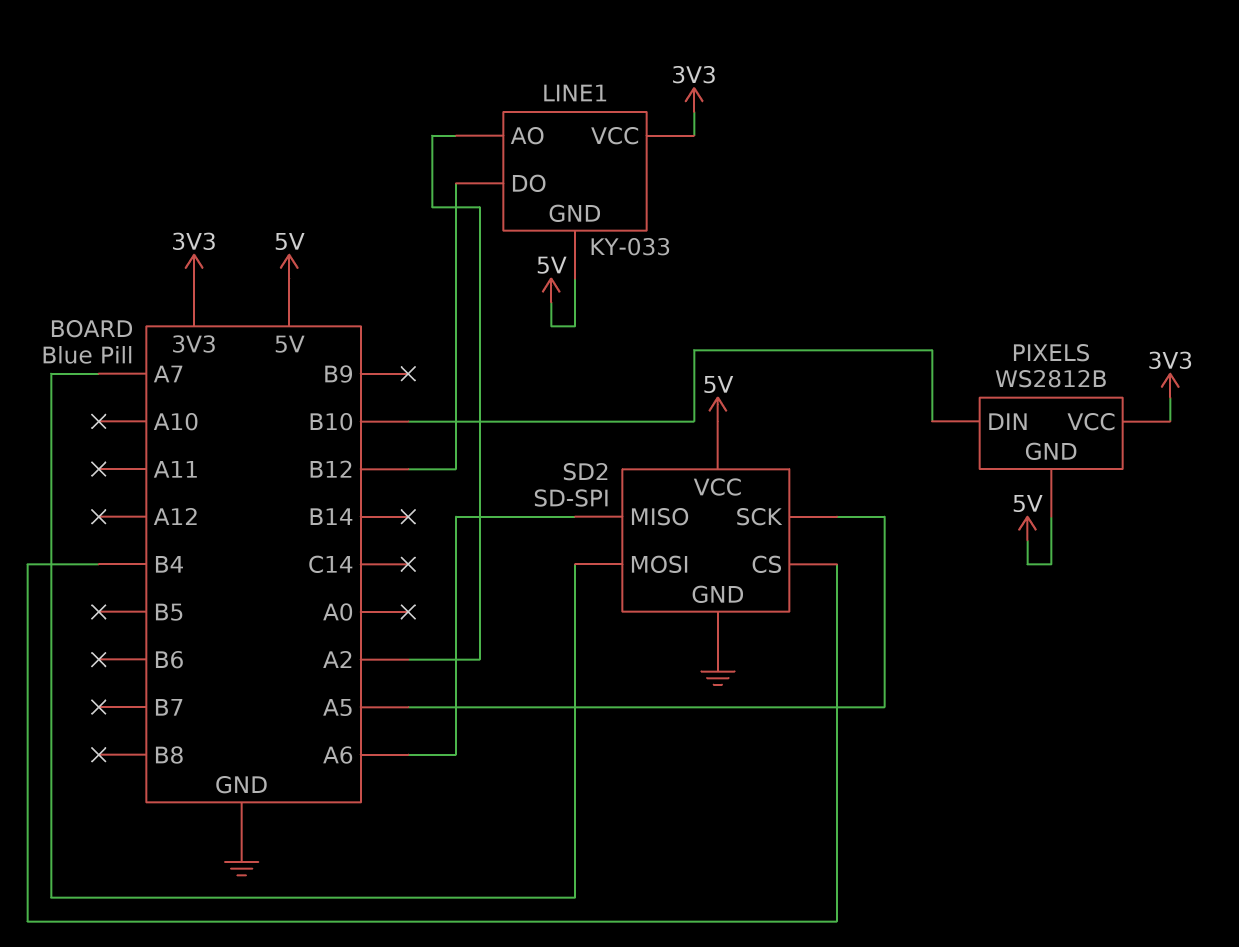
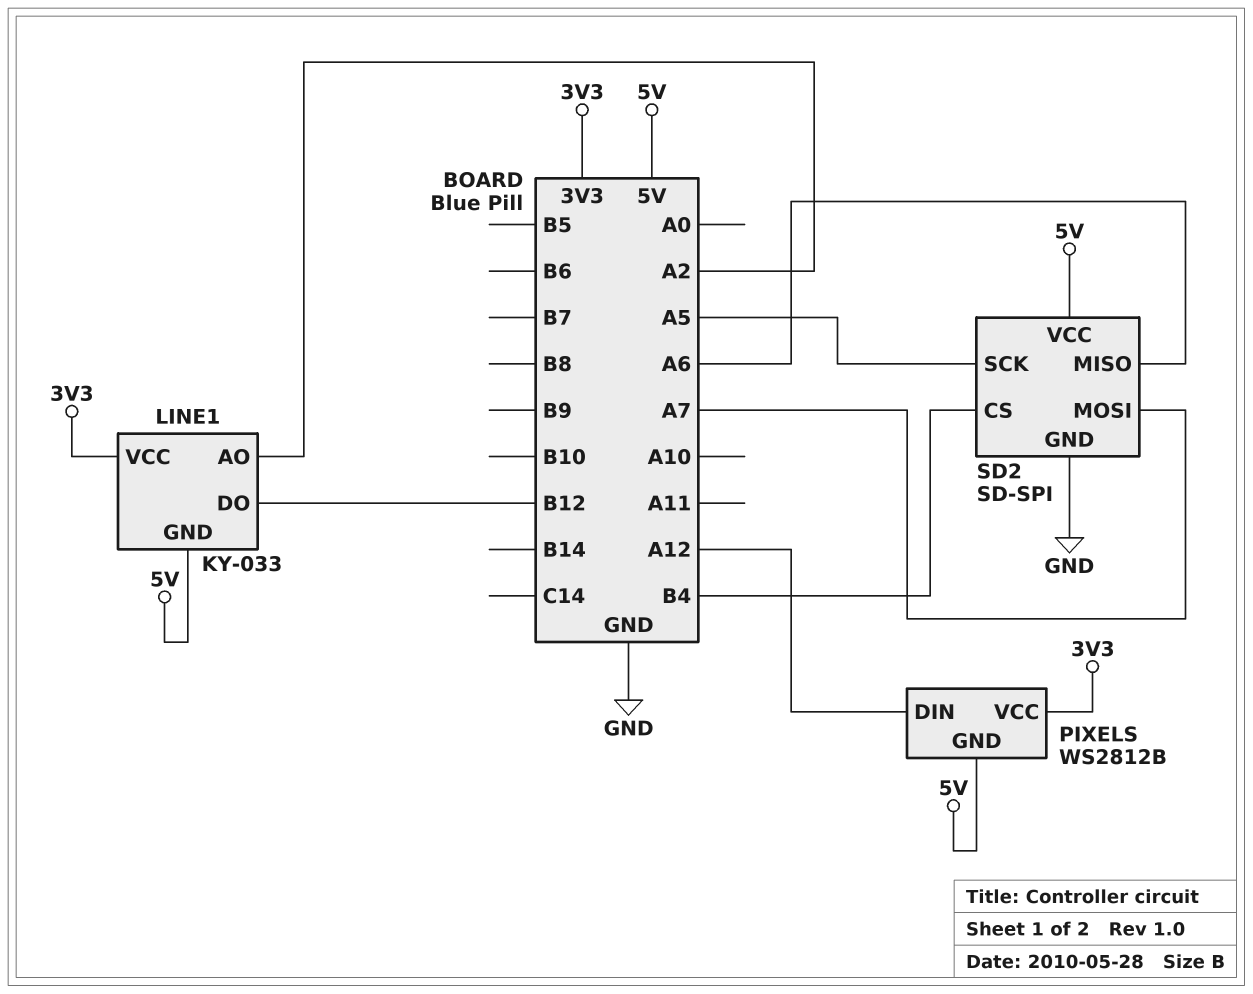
PIXELS pin DIN: B10 -> A12

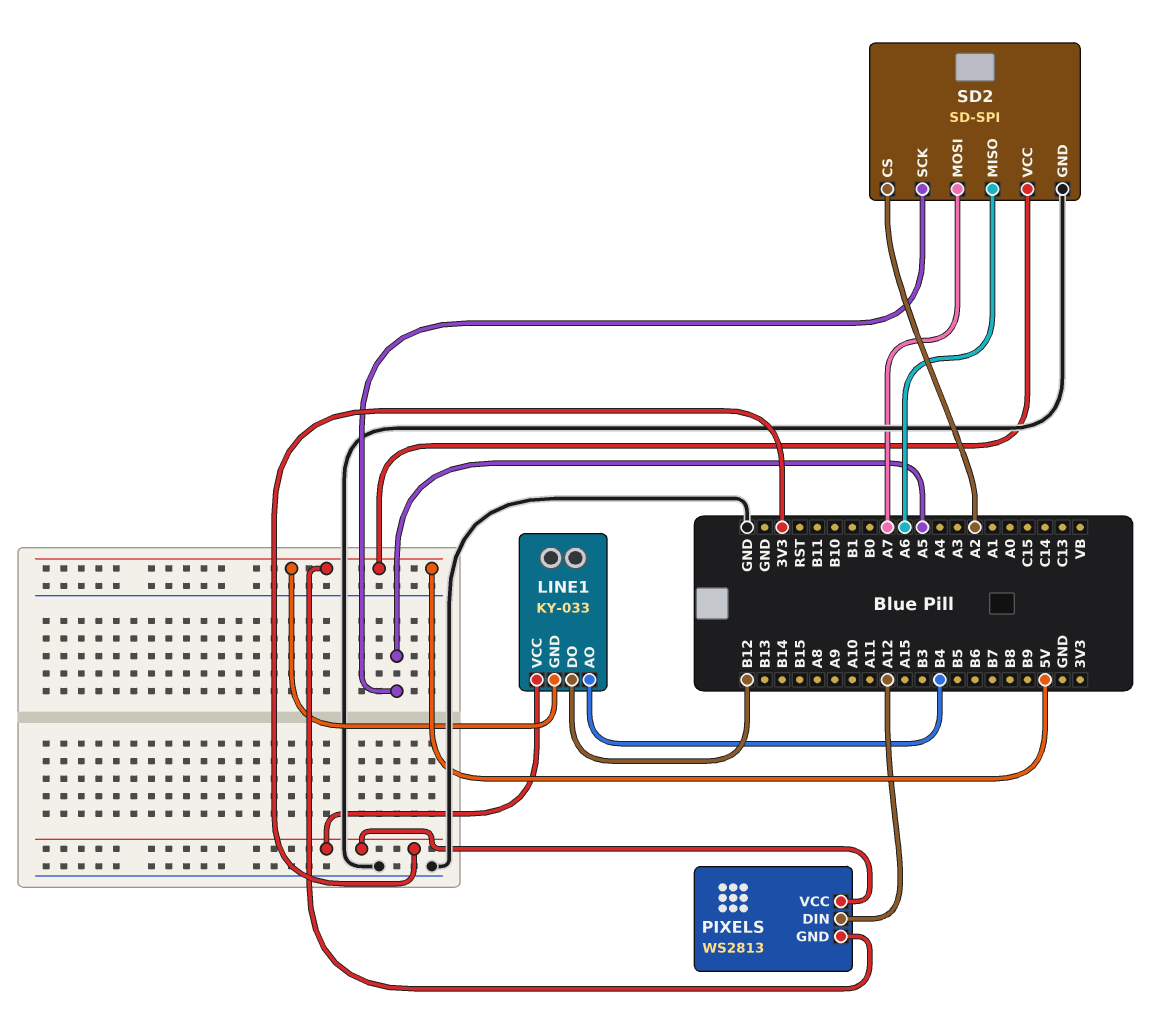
LINE1 pin AO: A2 -> B4
PIXELS: WS2812B -> WS2813
SD2 pin CS: B4 -> A2

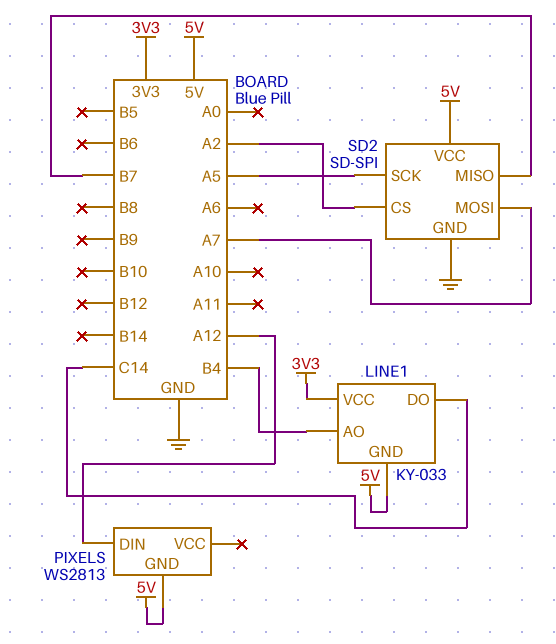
LINE1 pin DO: B12 -> C14
PIXELS pin VCC: 3V3 -> none
SD2 pin MISO: A6 -> B7

